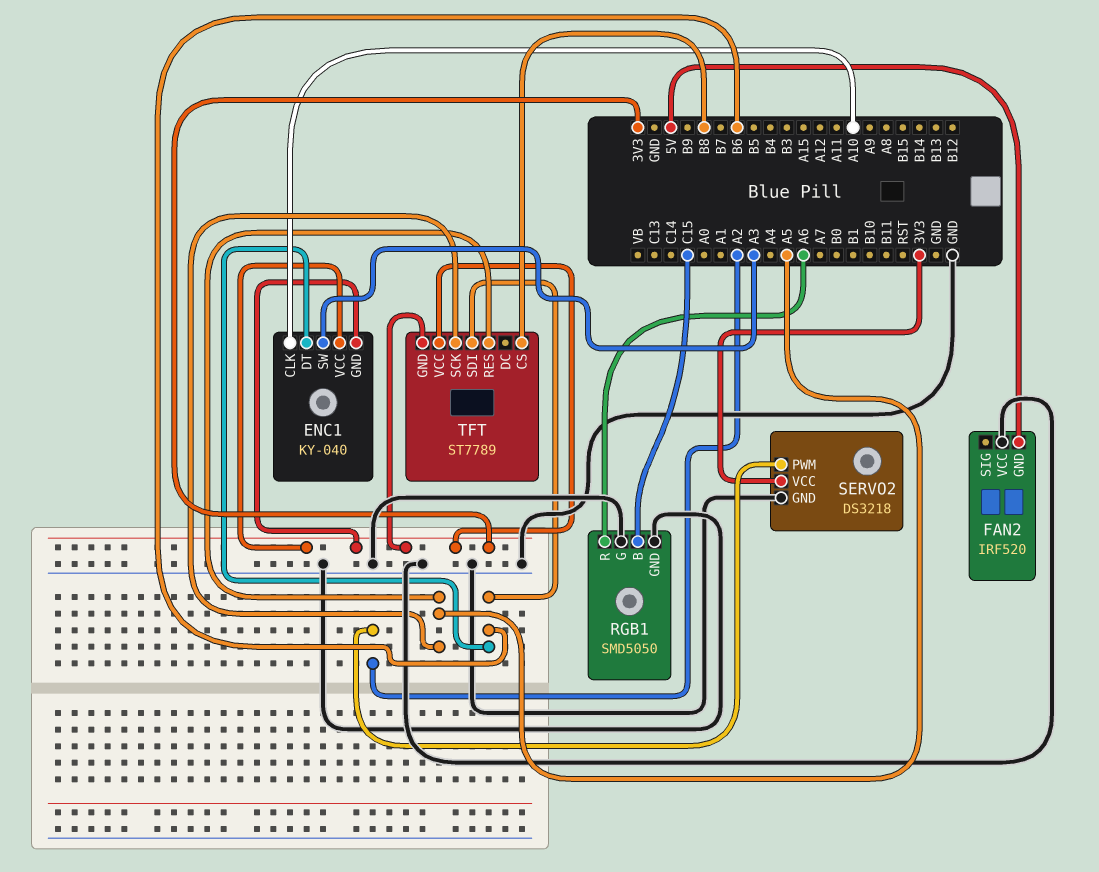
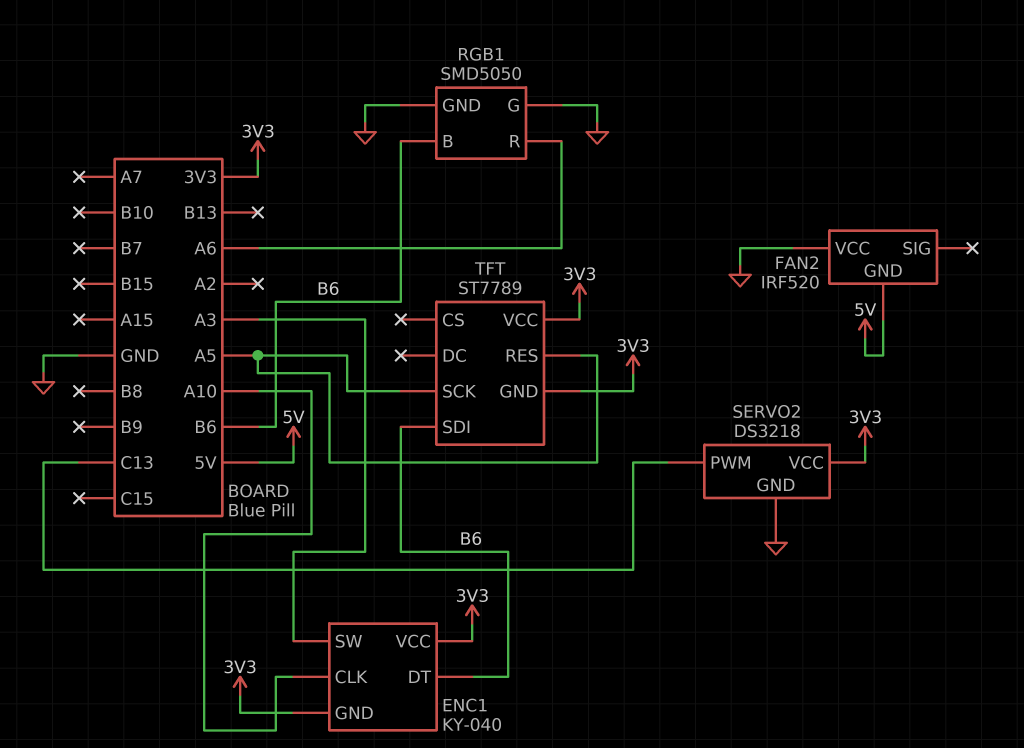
RGB1 pin B: C15 -> B6
SERVO2 pin PWM: A2 -> C13
TFT pin CS: B8 -> none

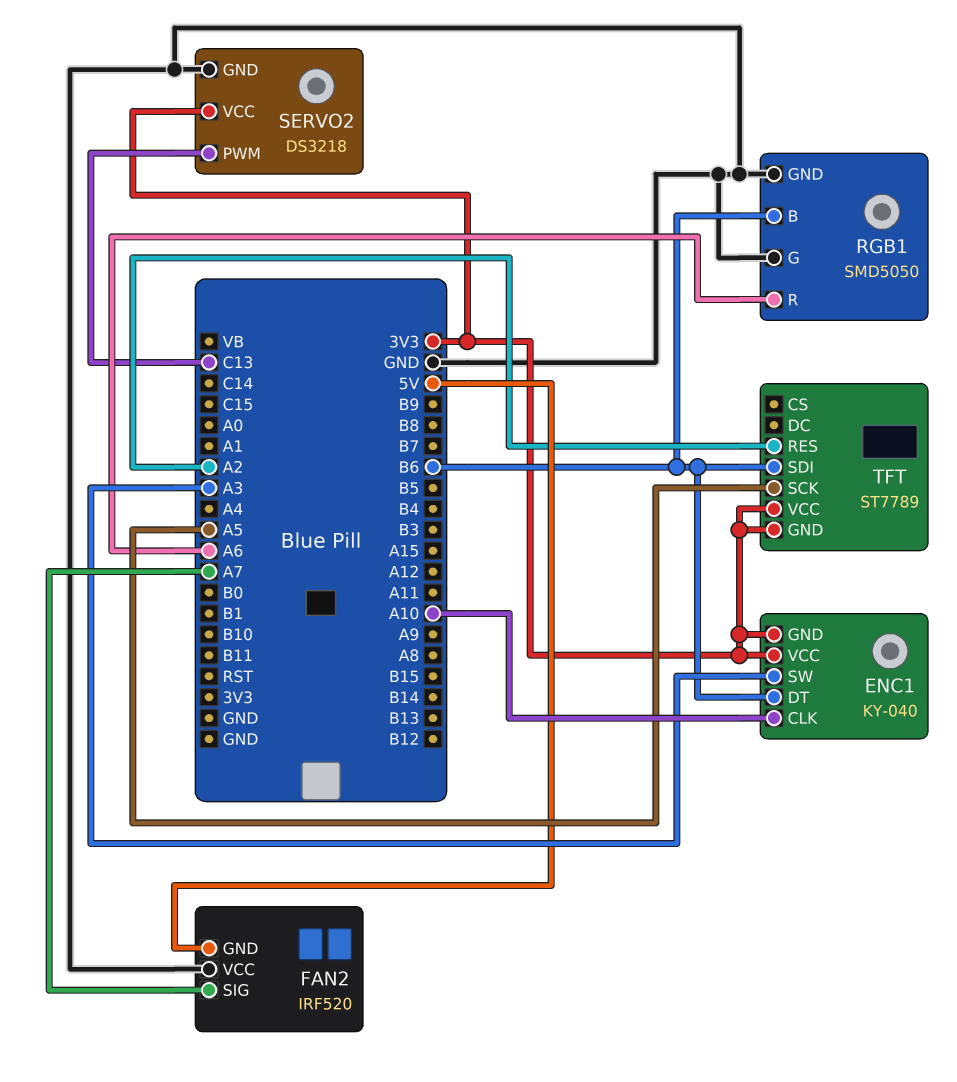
FAN2 pin SIG: none -> A7
TFT pin RES: A5 -> A2

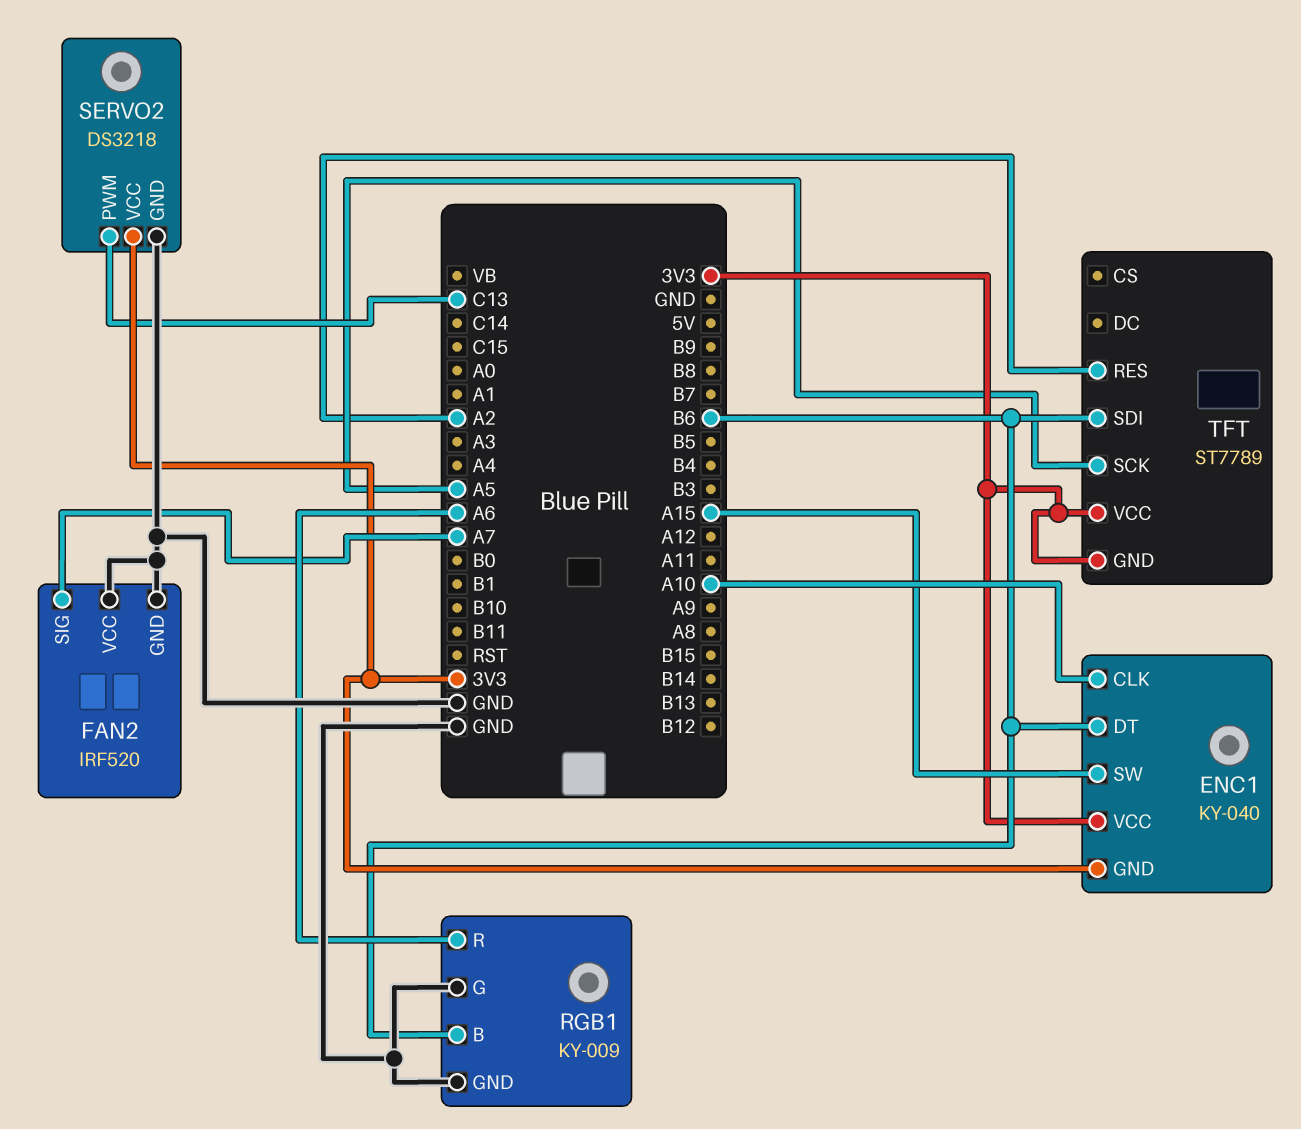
ENC1 pin SW: A3 -> A15
FAN2 pin GND: 5V -> GND
RGB1: SMD5050 -> KY-009

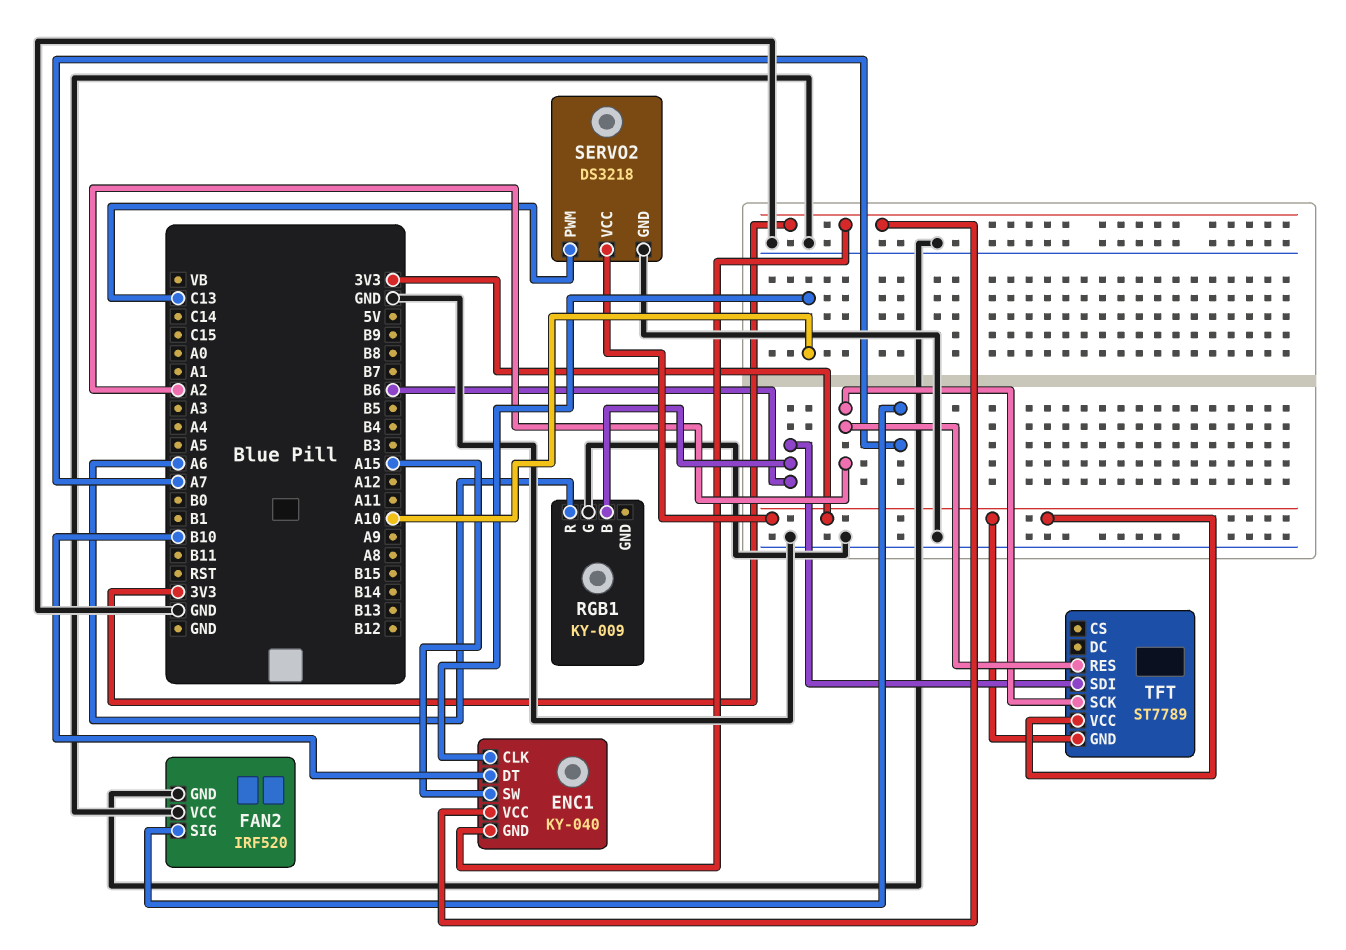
ENC1 pin DT: B6 -> B10
RGB1 pin GND: GND -> none
TFT pin SCK: A5 -> A2

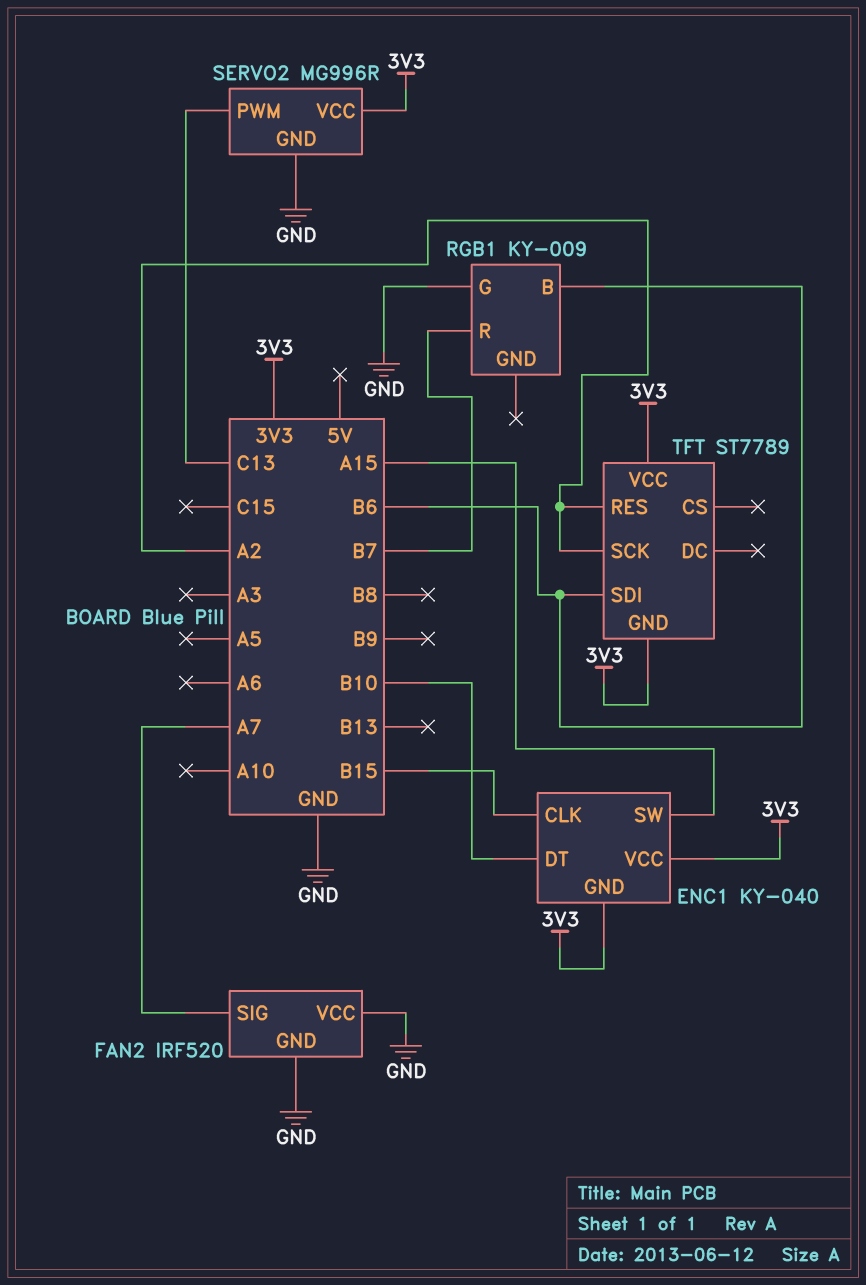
ENC1 pin CLK: A10 -> B15
RGB1 pin R: A6 -> B7
SERVO2: DS3218 -> MG996R

